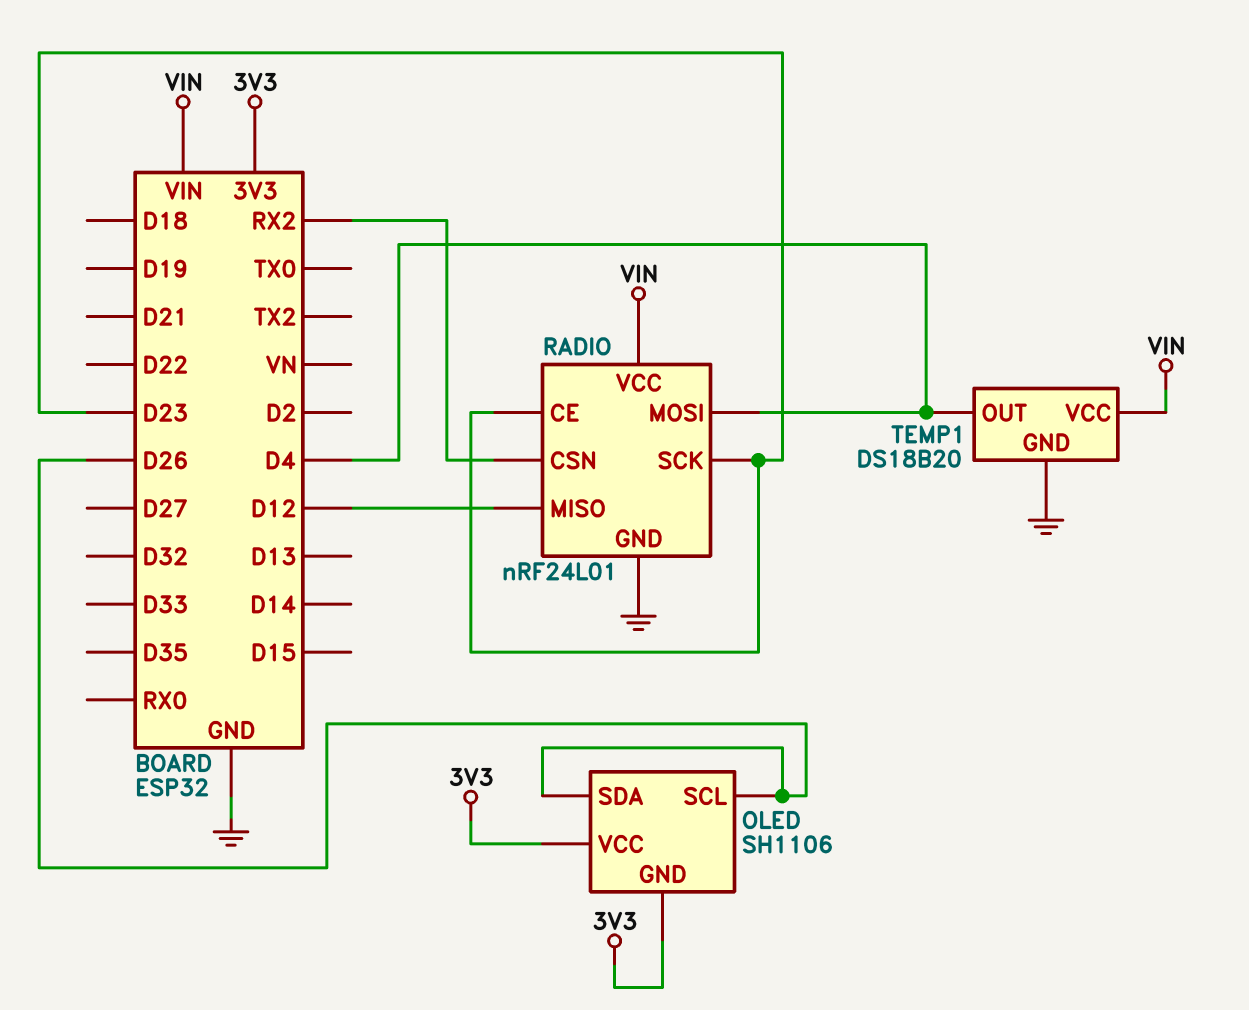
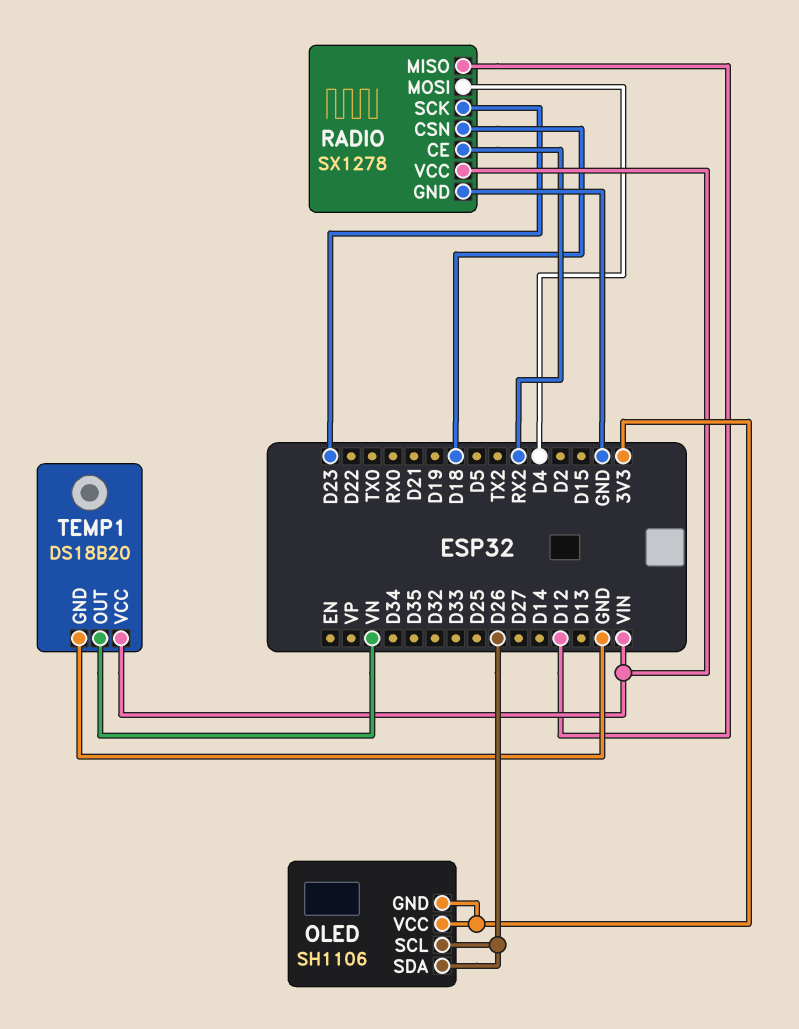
RADIO: nRF24L01 -> SX1278
RADIO pin CE: D23 -> RX2
RADIO pin CSN: RX2 -> D18
TEMP1 pin OUT: D4 -> VN

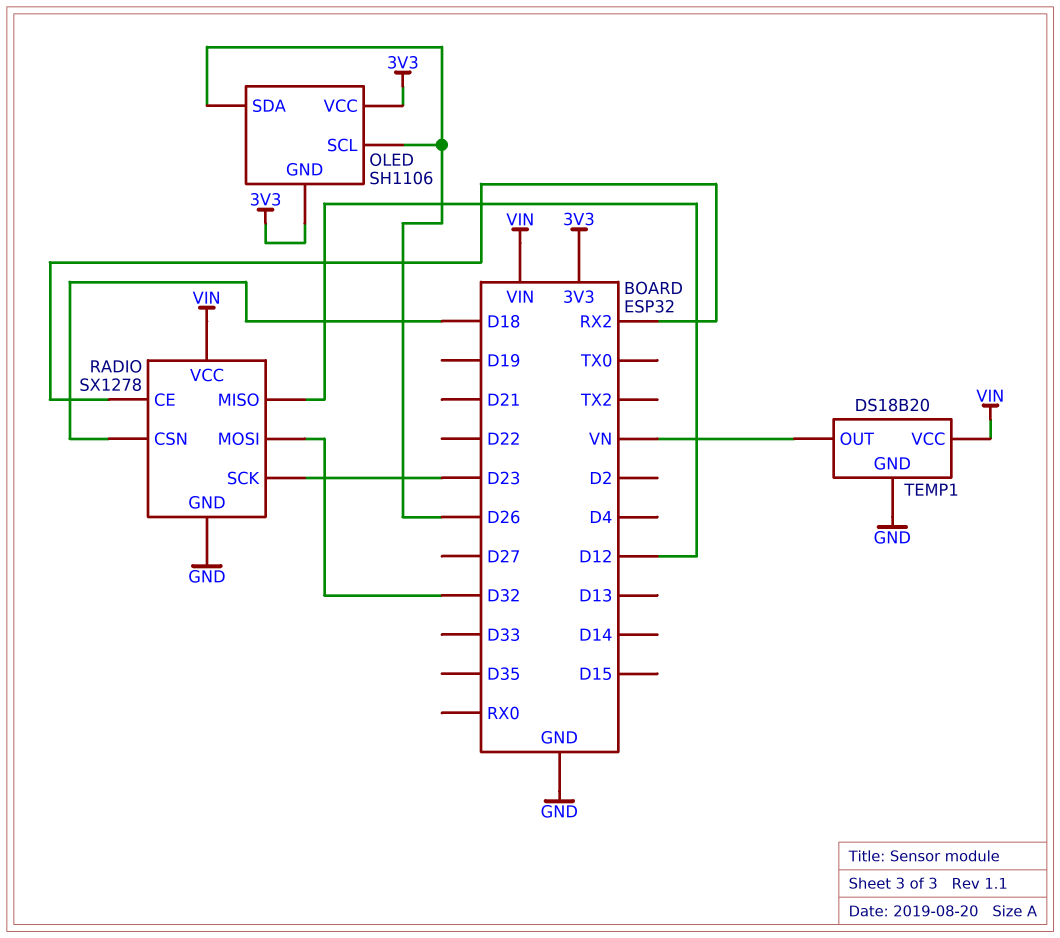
RADIO pin MOSI: D4 -> D32

